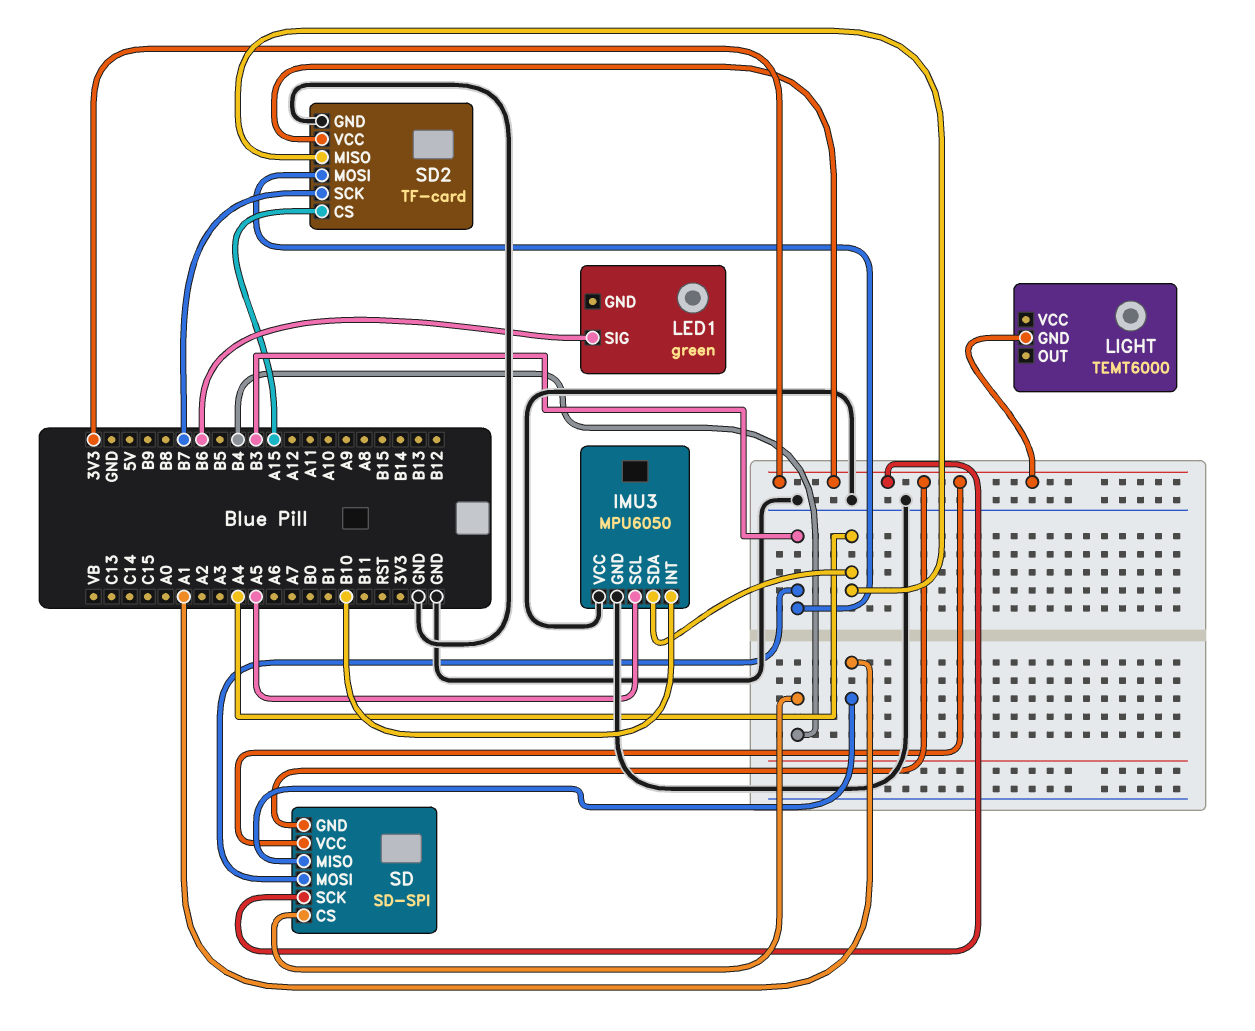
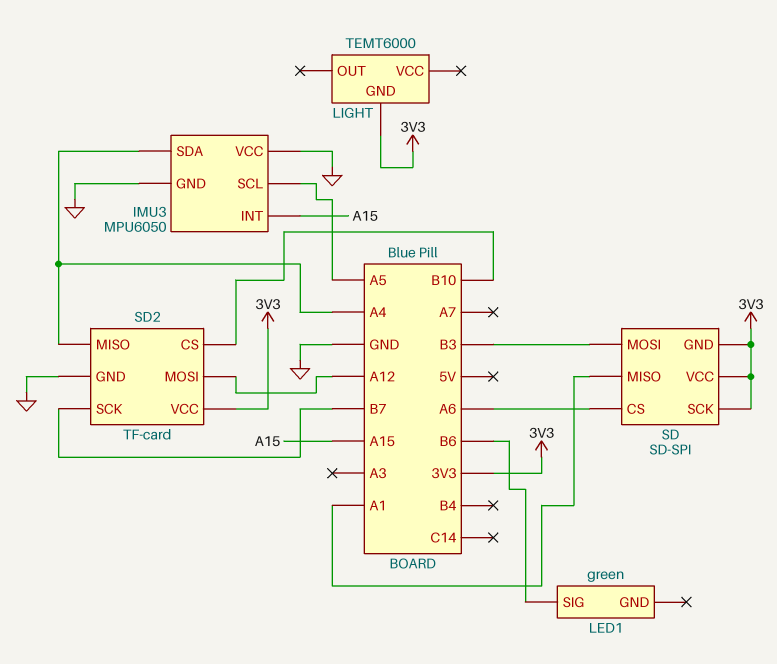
IMU3 pin INT: B10 -> A15
SD pin CS: B4 -> A6
SD2 pin CS: A15 -> B10
SD2 pin MOSI: B3 -> A12

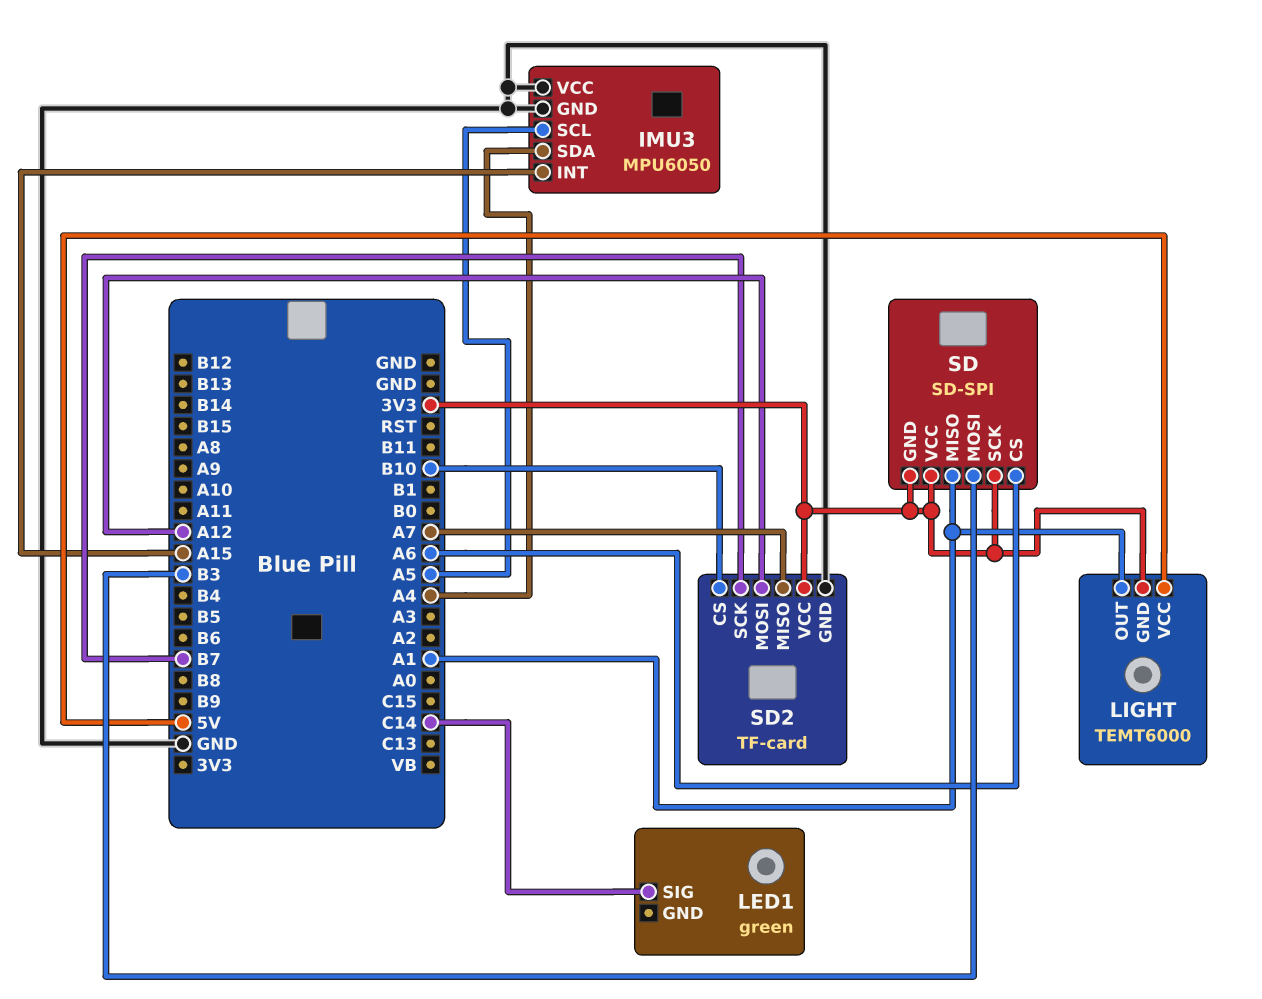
LED1 pin SIG: B6 -> C14
LIGHT pin OUT: none -> A1
LIGHT pin VCC: none -> 5V
SD2 pin MISO: A4 -> A7

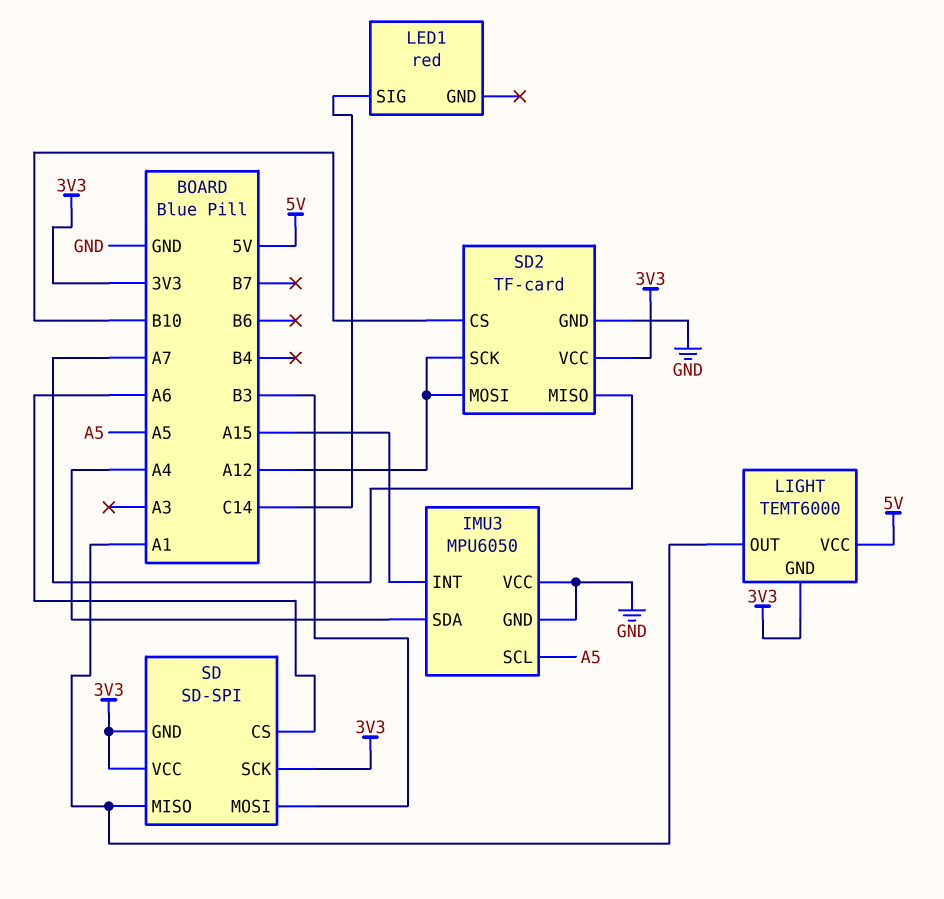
LED1: green -> red
SD2 pin SCK: B7 -> A12

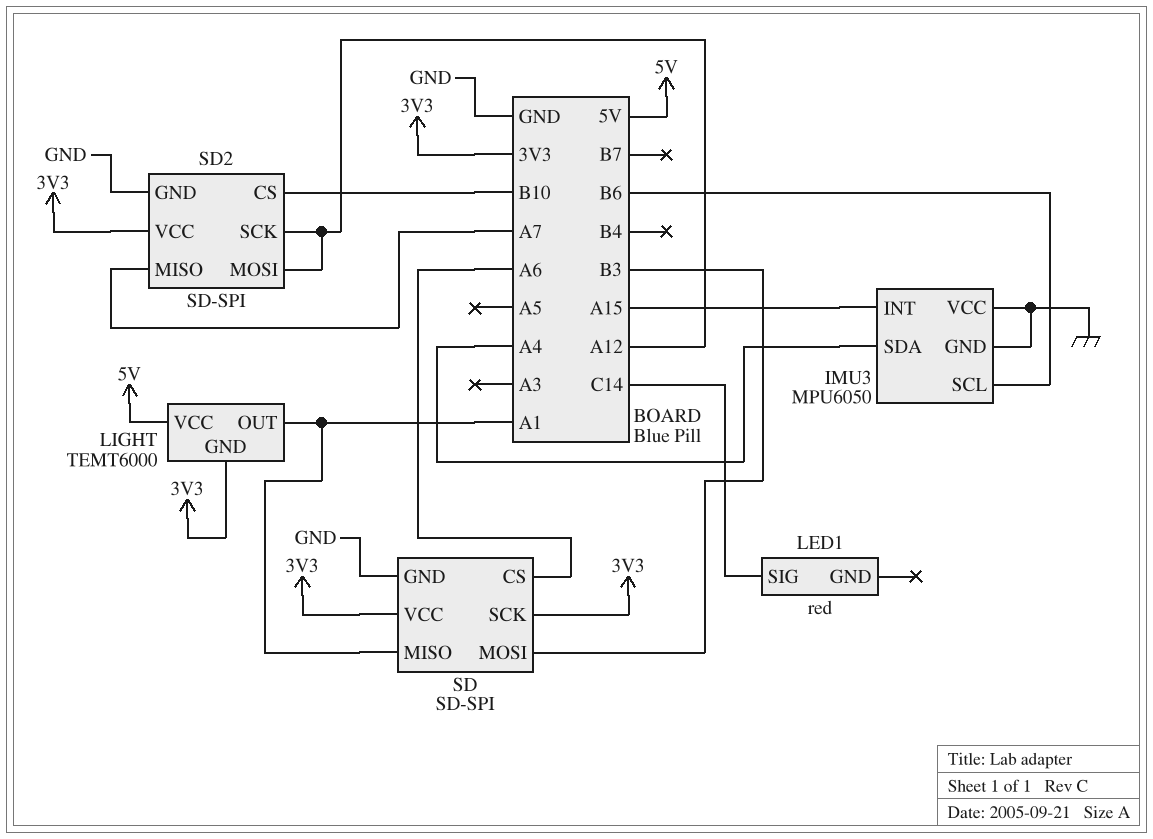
IMU3 pin SCL: A5 -> B6
SD pin GND: 3V3 -> GND
SD2: TF-card -> SD-SPI

